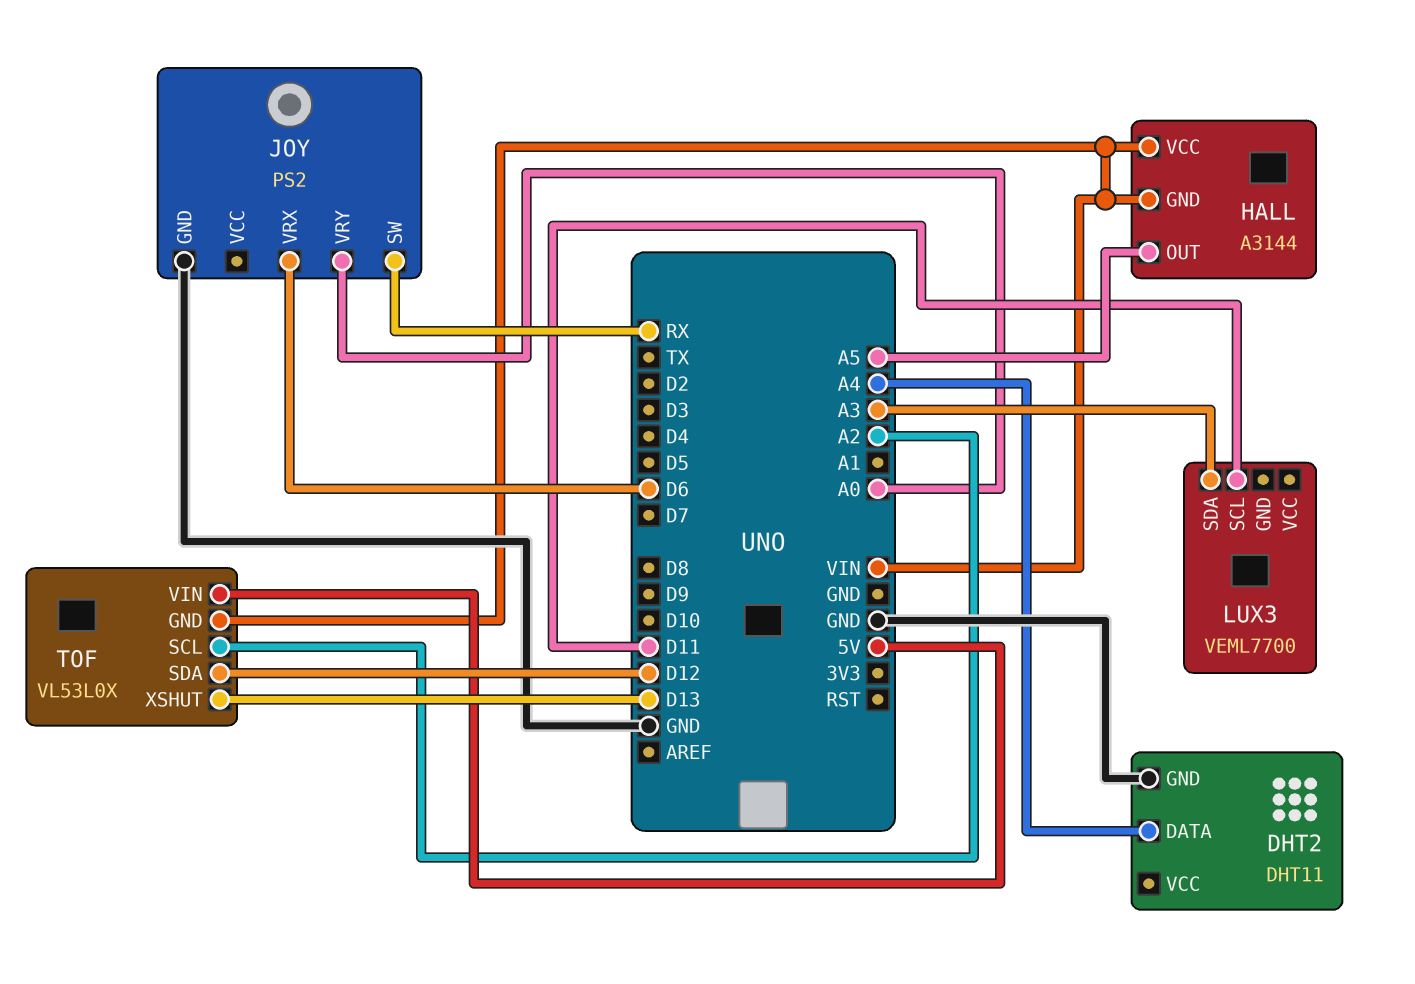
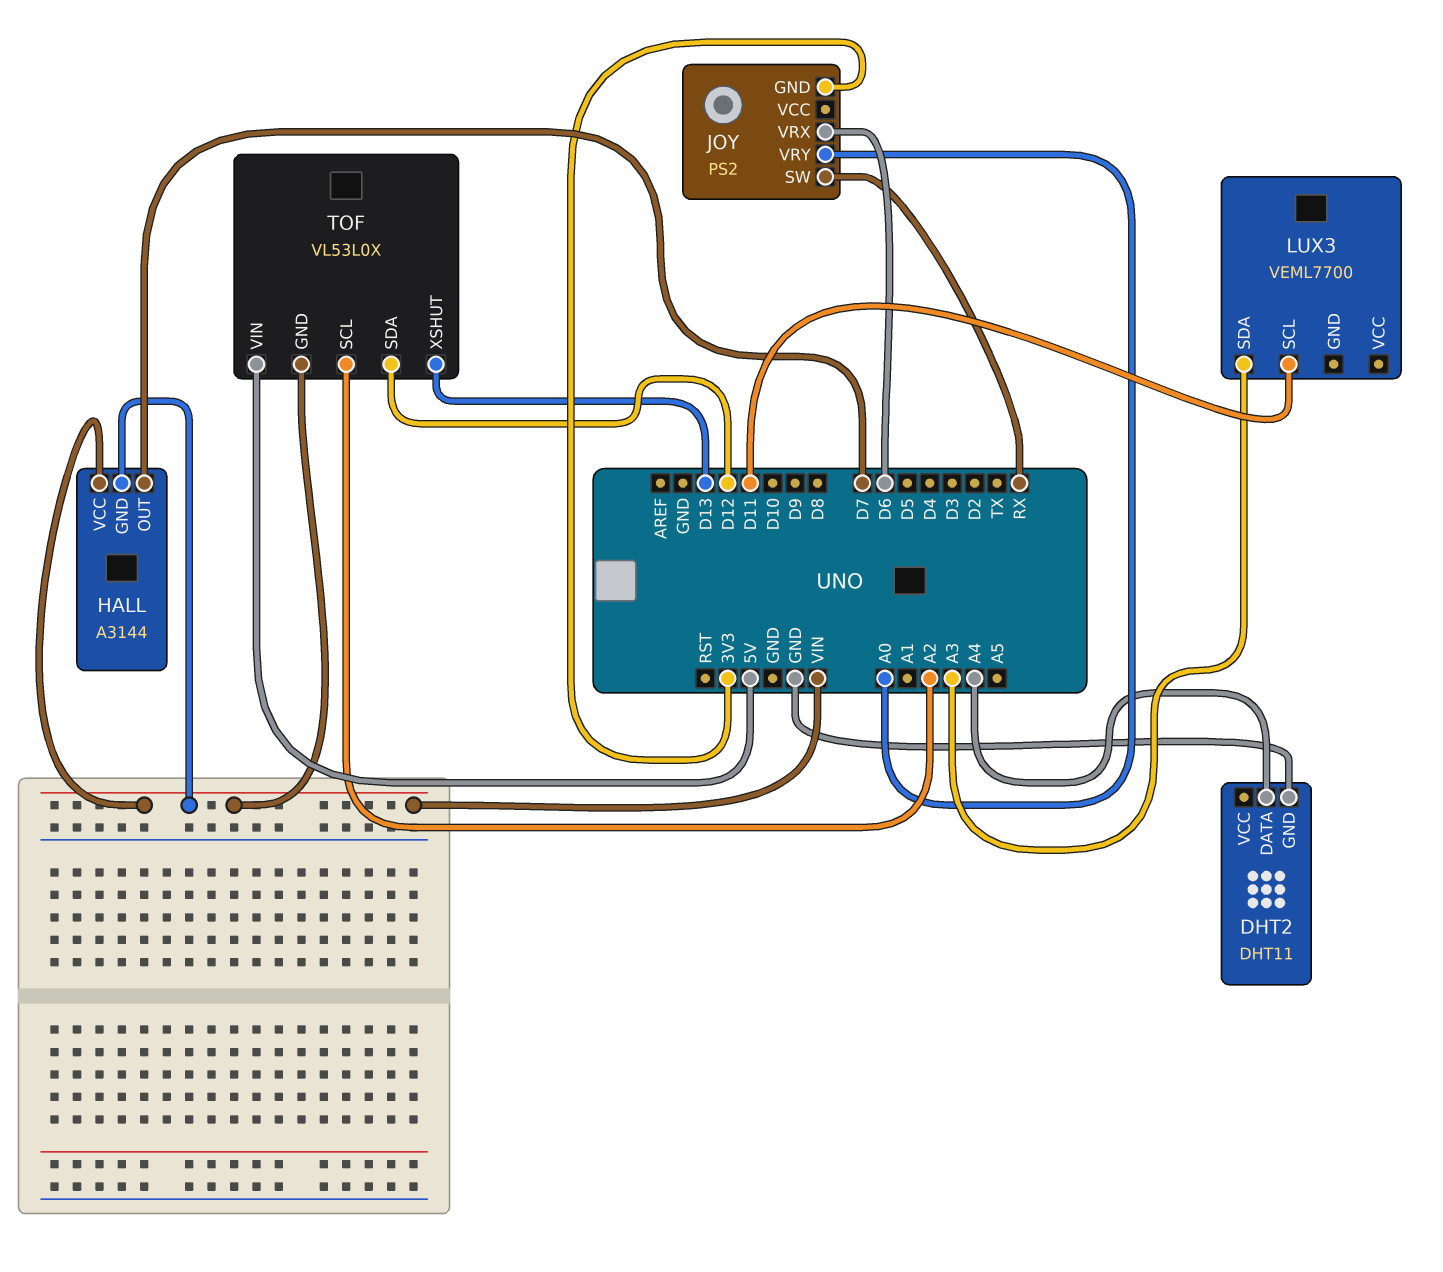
HALL pin OUT: A5 -> D7
JOY pin GND: GND -> 3V3

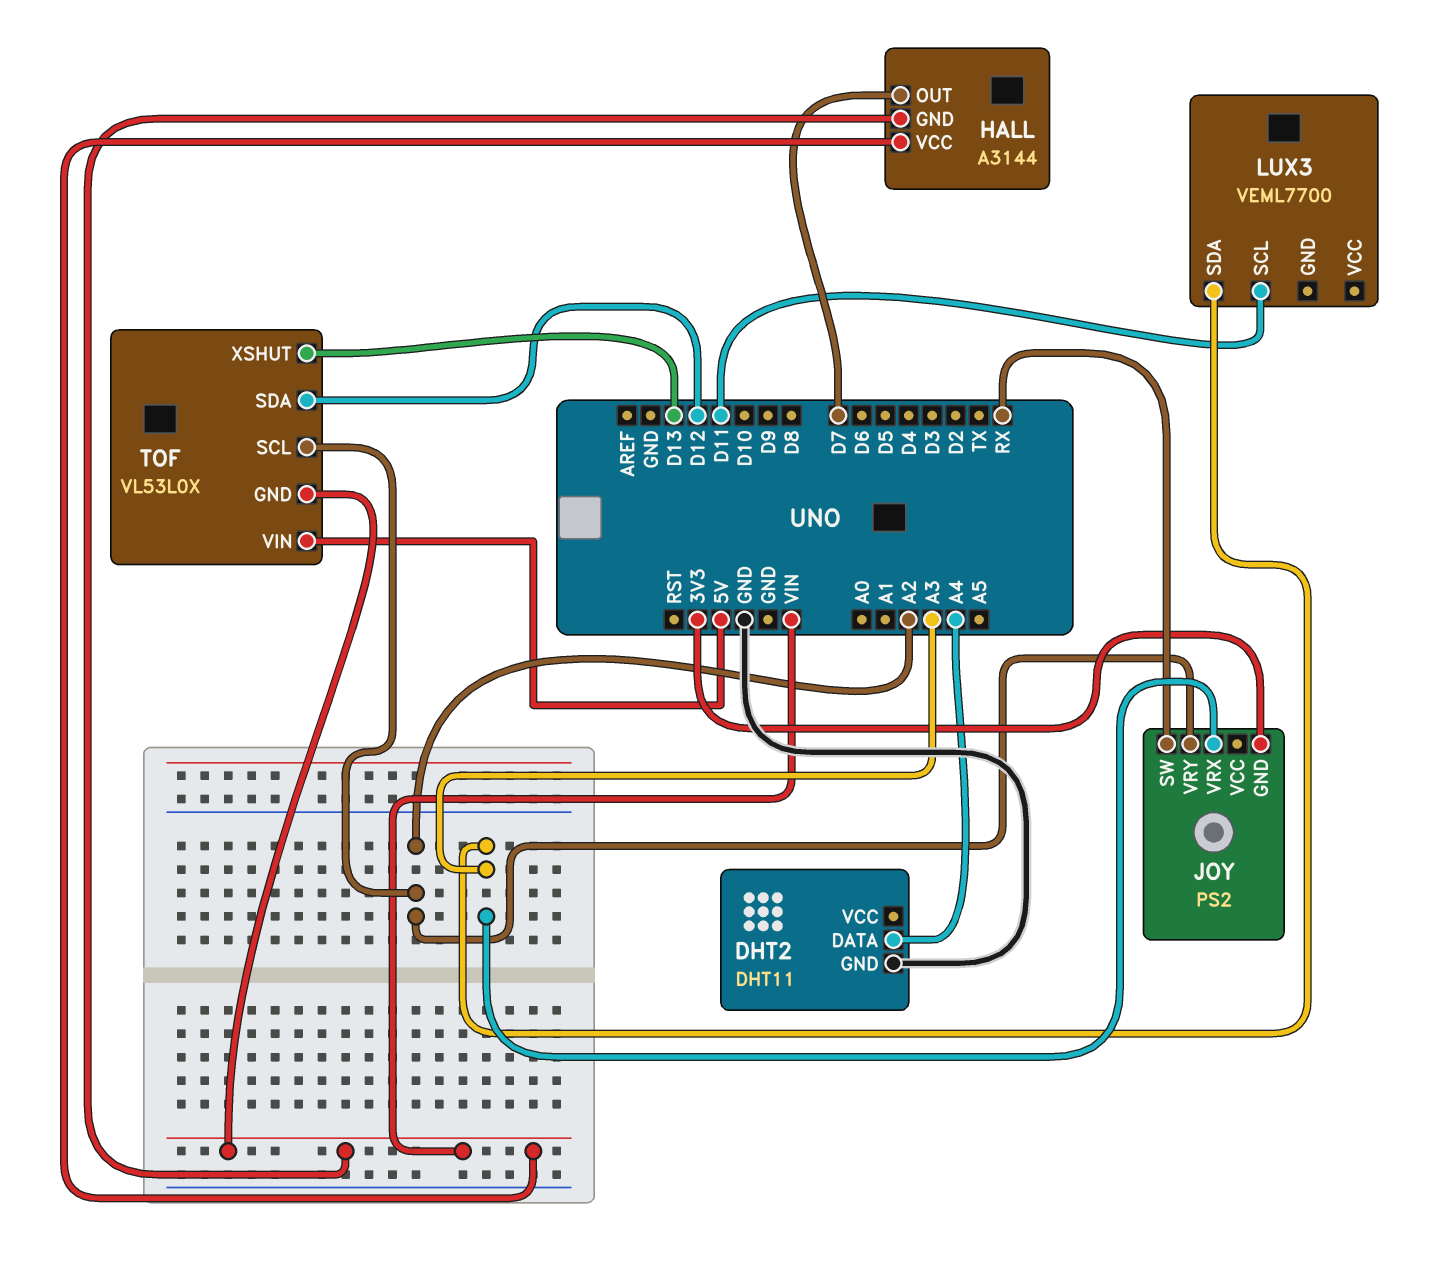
JOY pin VRX: D6 -> A3
JOY pin VRY: A0 -> A2

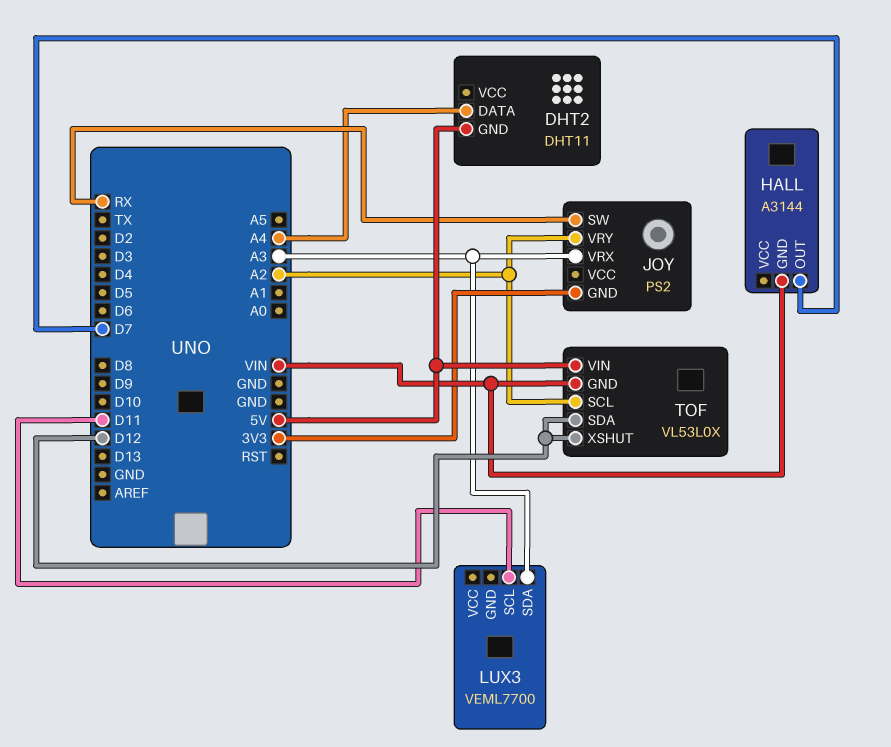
DHT2 pin GND: GND -> 5V
HALL pin VCC: VIN -> none
TOF pin XSHUT: D13 -> D12

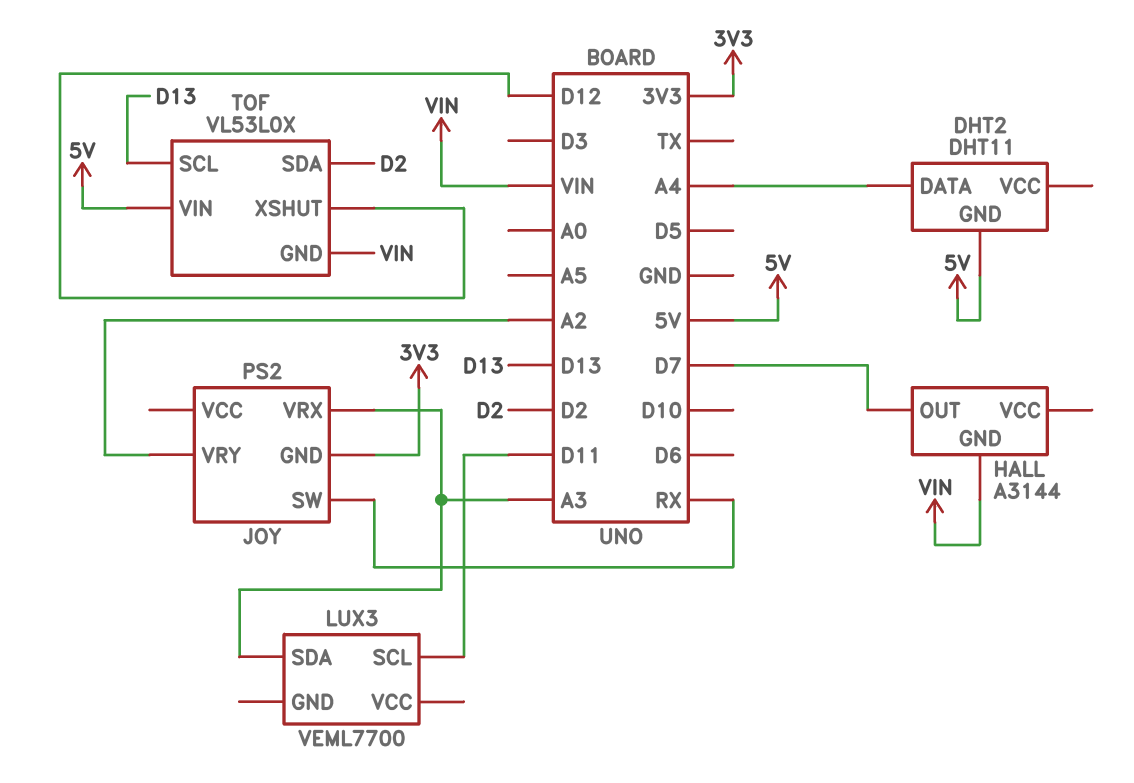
TOF pin SCL: A2 -> D13
TOF pin SDA: D12 -> D2

